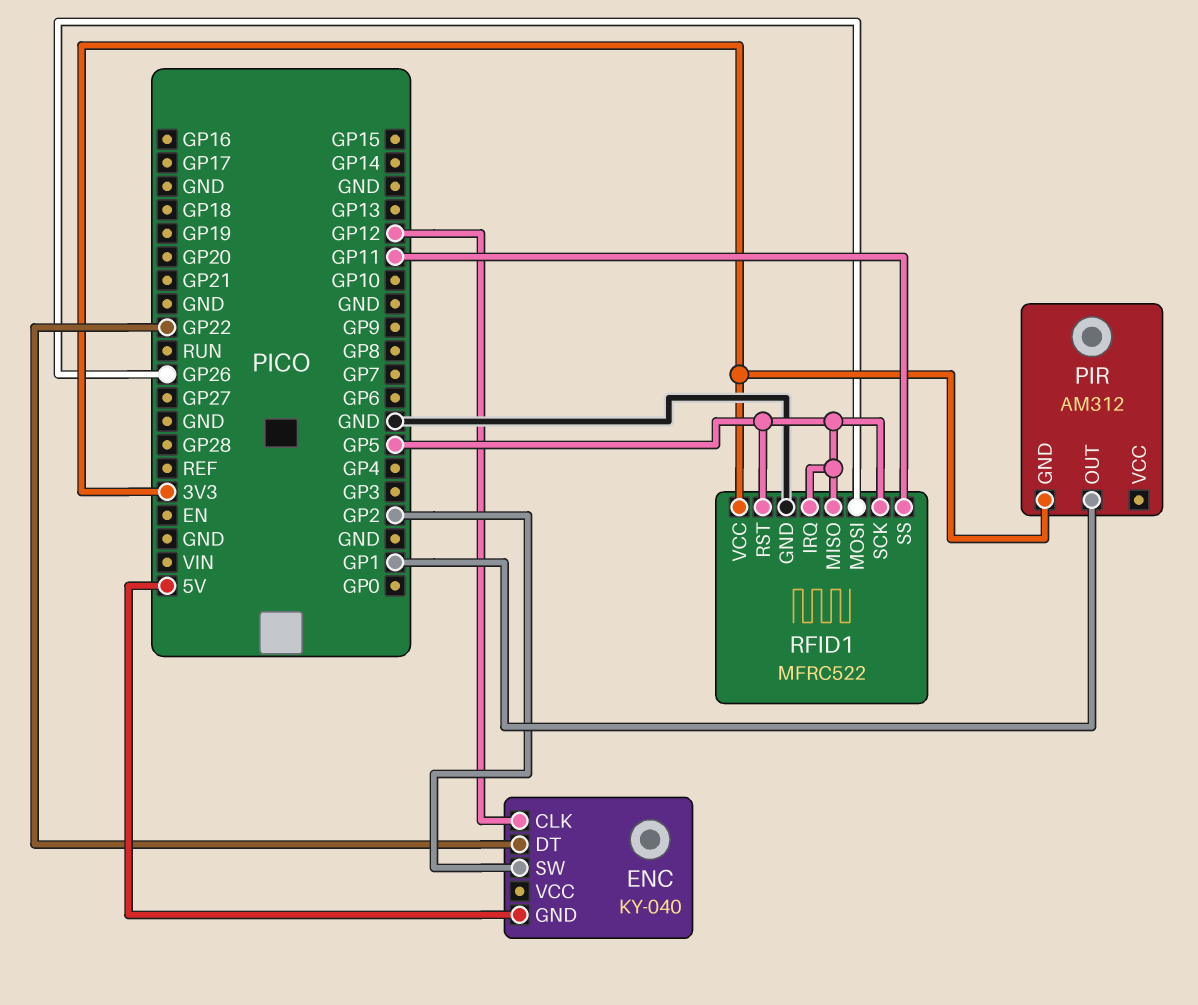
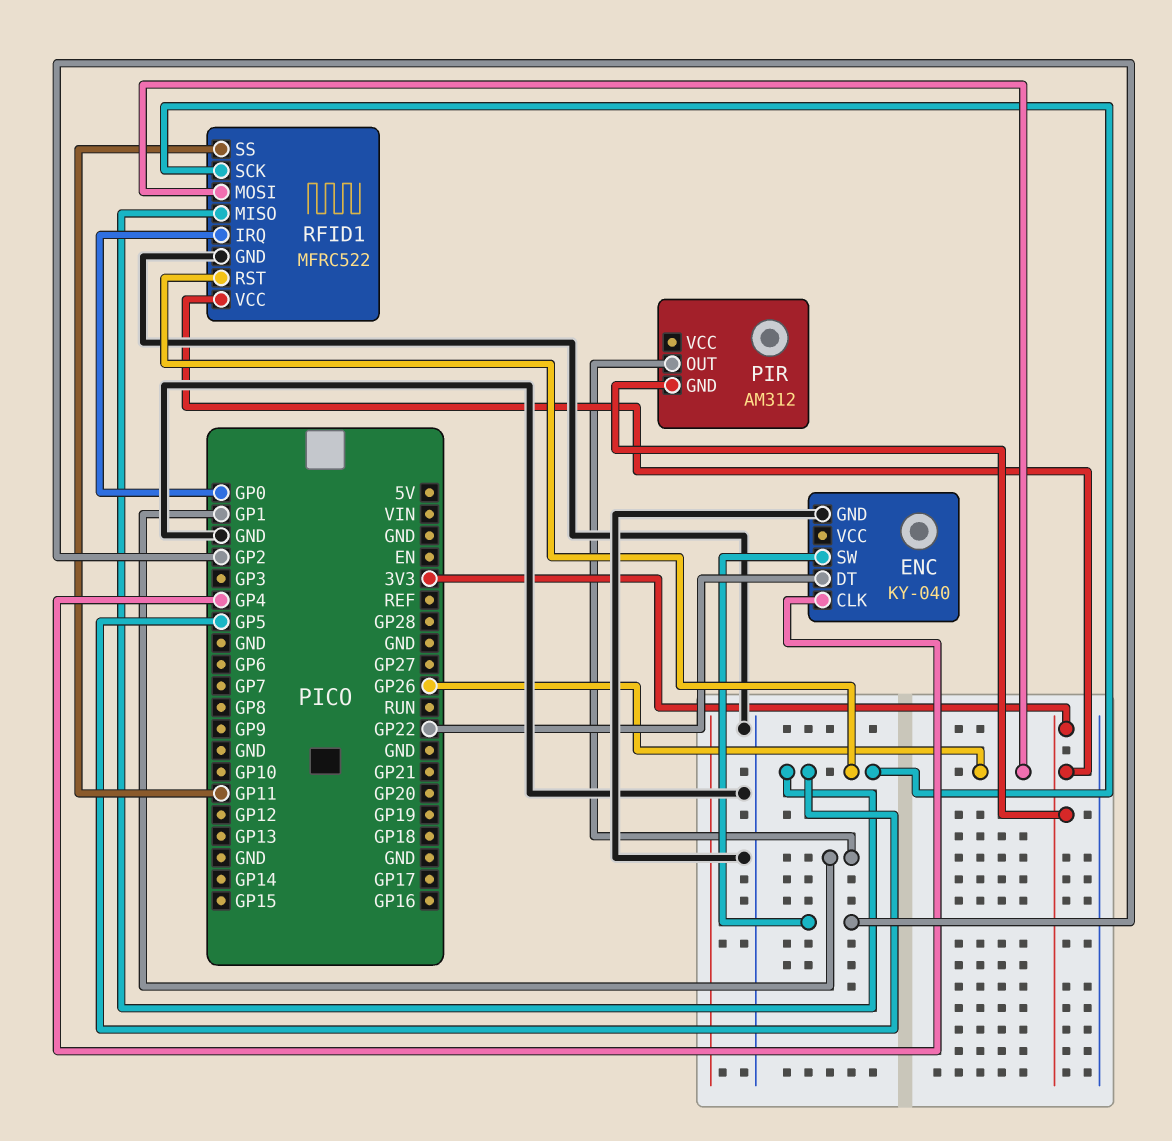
ENC pin CLK: GP12 -> GP4
ENC pin GND: 5V -> GND
RFID1 pin IRQ: GP5 -> GP0

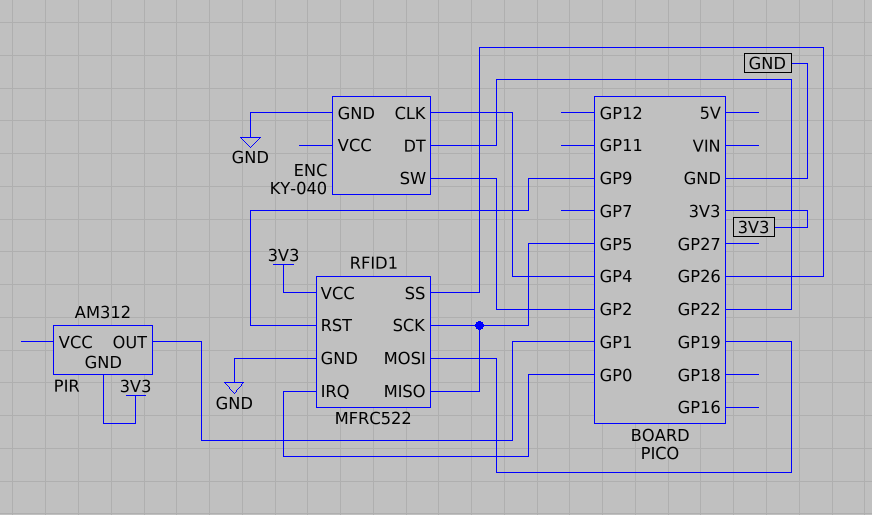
RFID1 pin MOSI: GP26 -> GP19
RFID1 pin RST: GP5 -> GP9
RFID1 pin SS: GP11 -> GP26

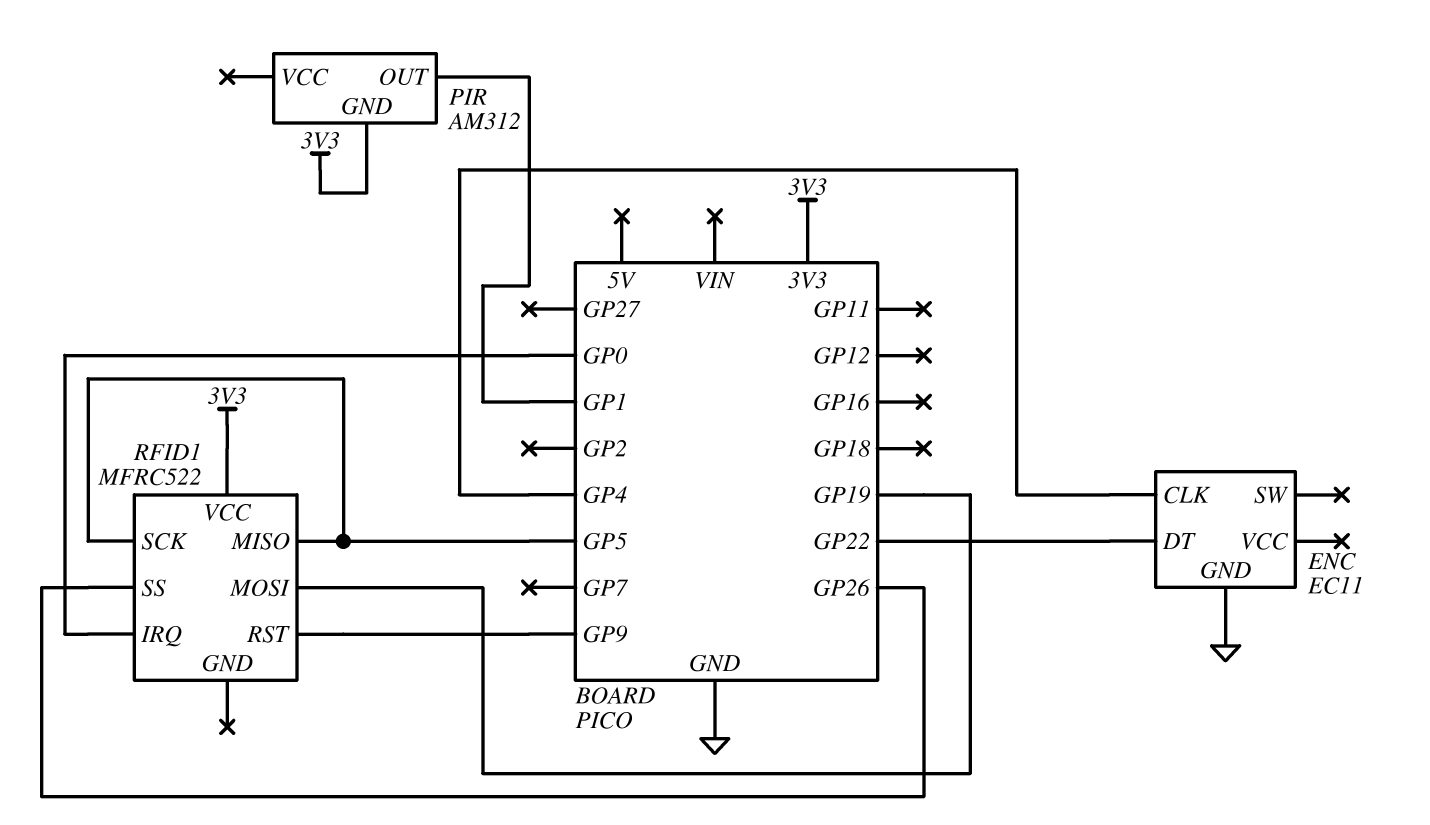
ENC: KY-040 -> EC11
ENC pin SW: GP2 -> none
RFID1 pin GND: GND -> none

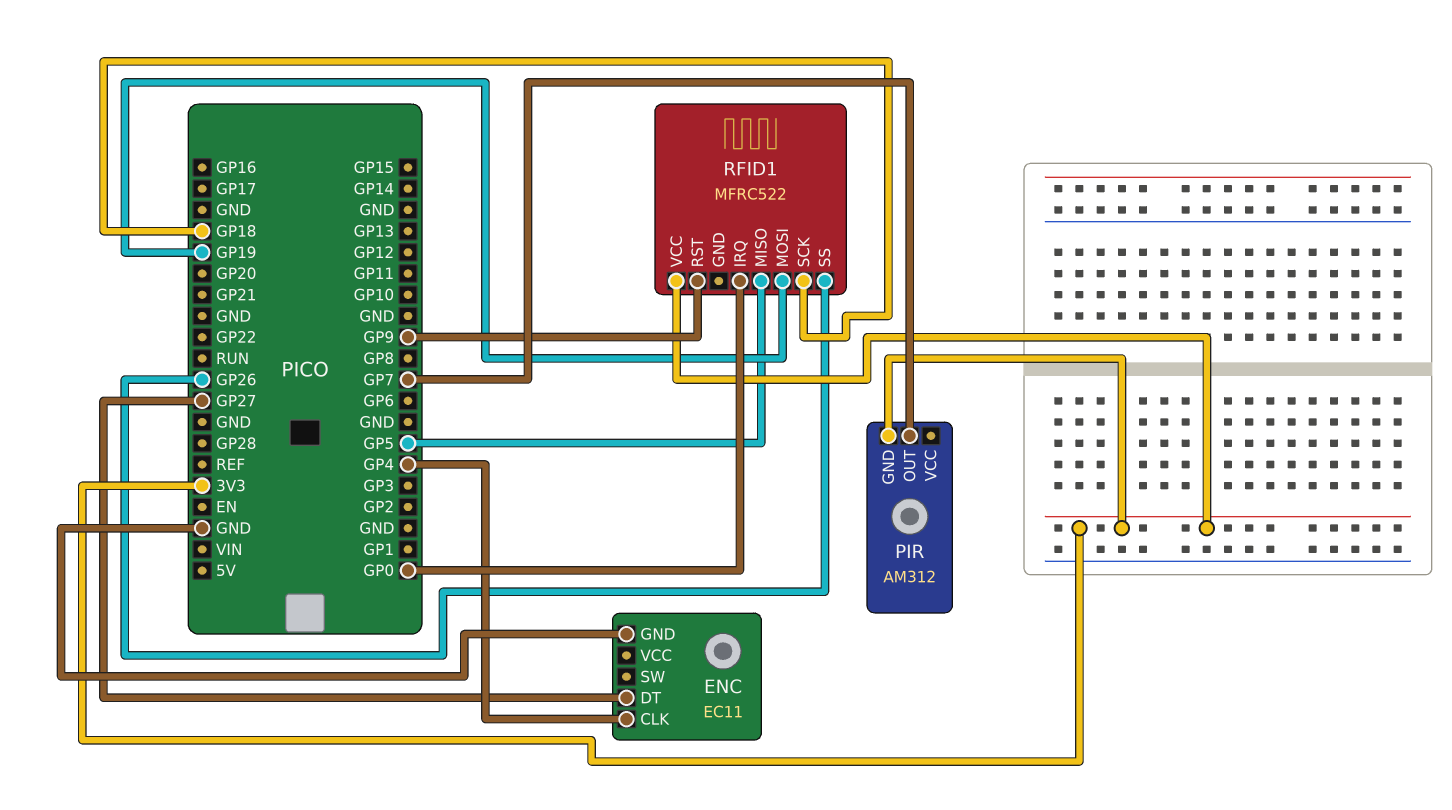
ENC pin DT: GP22 -> GP27
PIR pin OUT: GP1 -> GP7
RFID1 pin SCK: GP5 -> GP18

